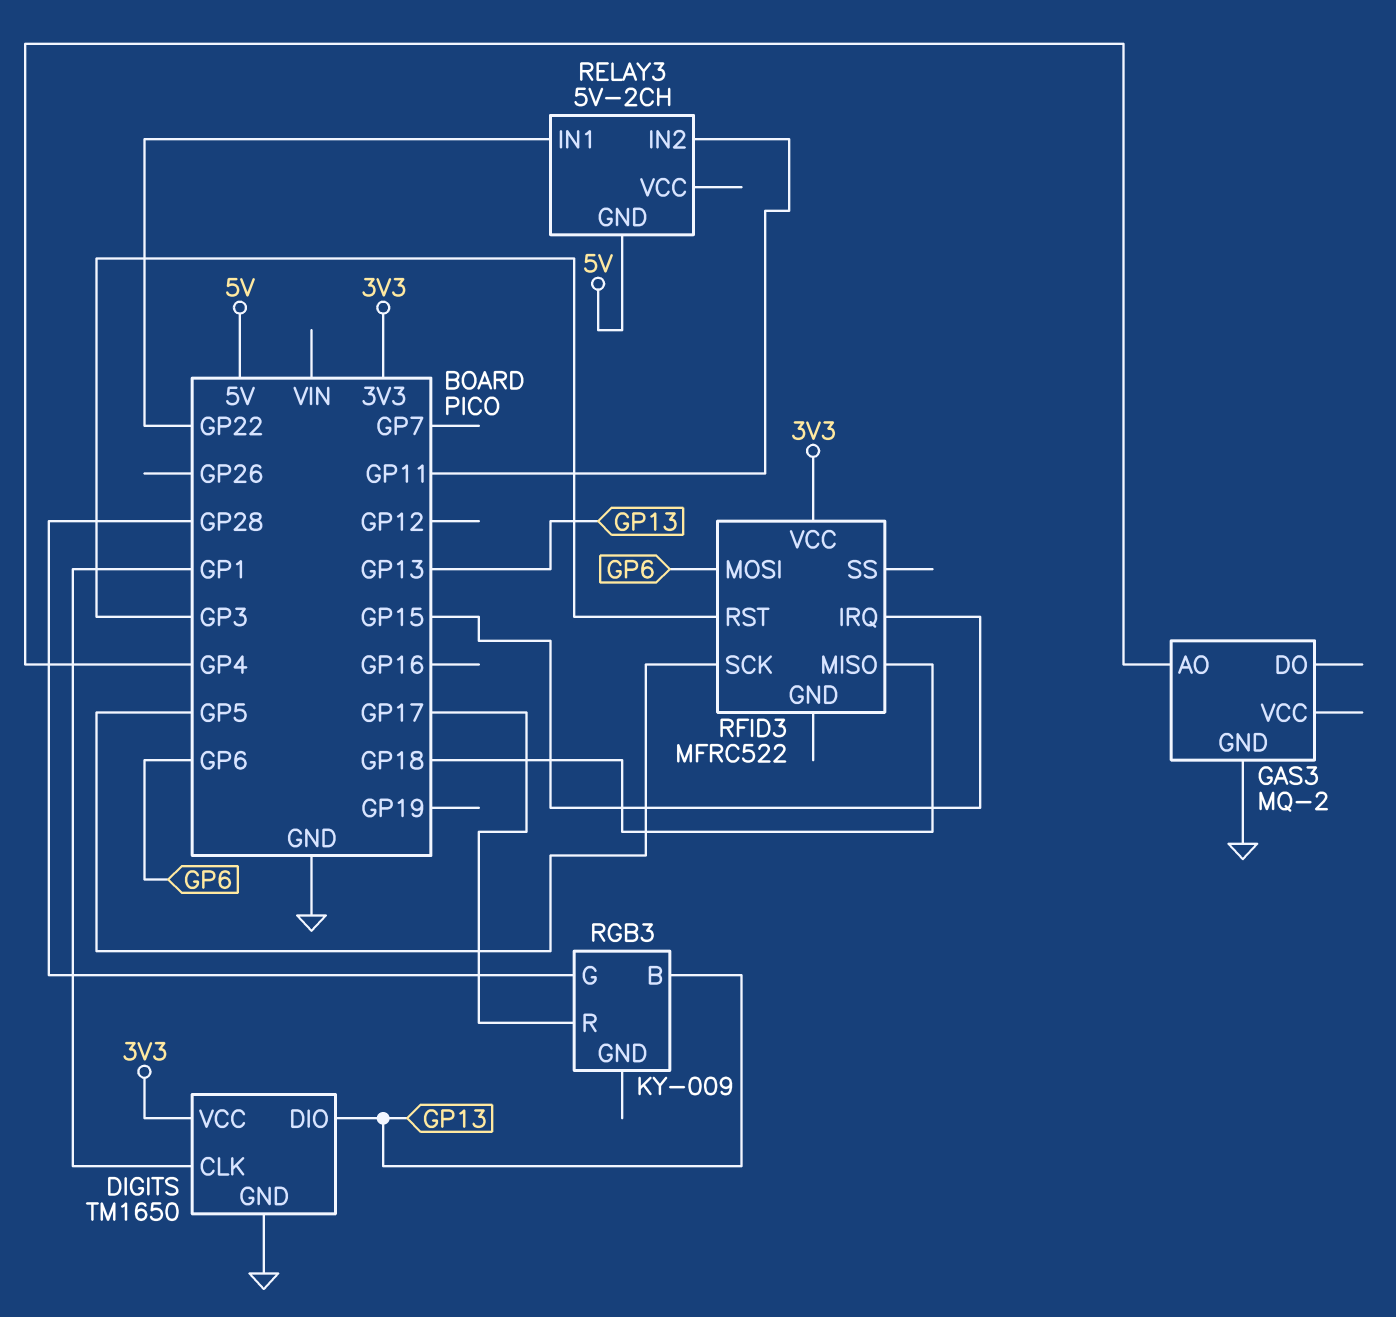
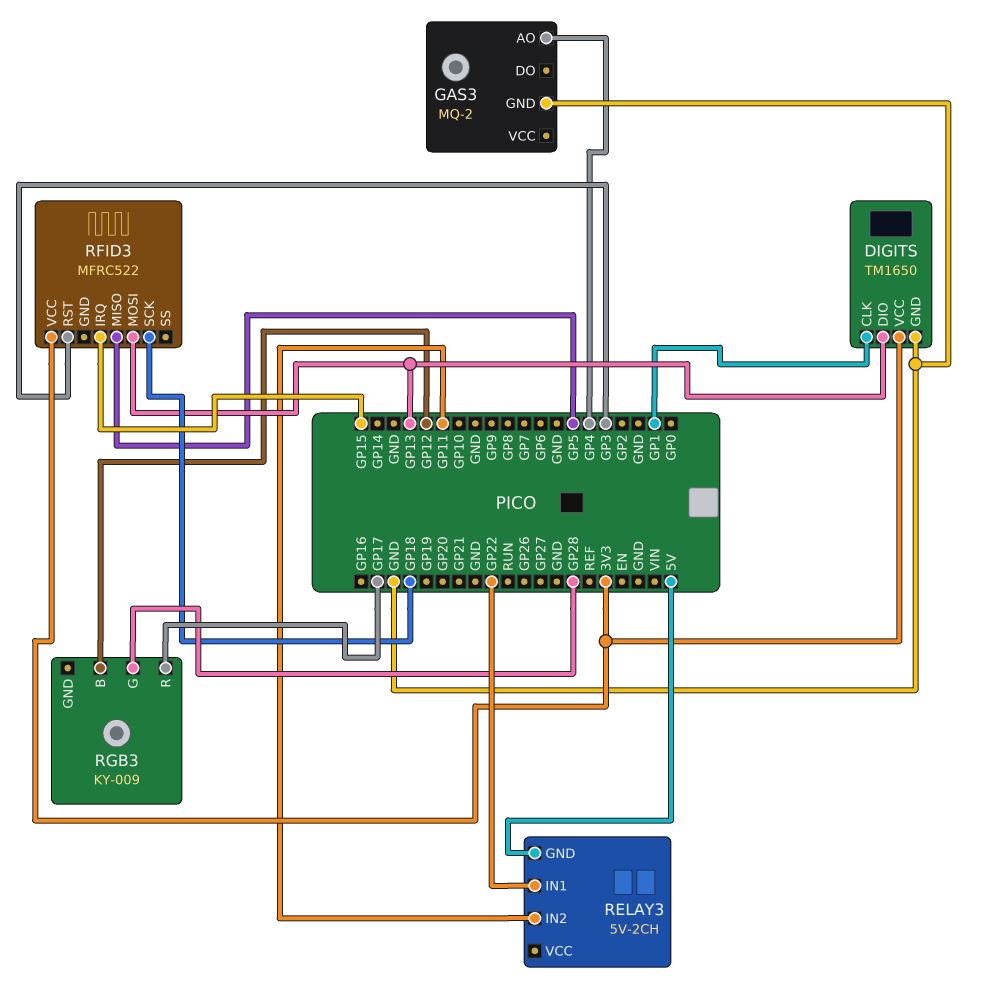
RFID3 pin MISO: GP18 -> GP5
RFID3 pin MOSI: GP6 -> GP13
RFID3 pin SCK: GP5 -> GP18
RGB3 pin B: GP13 -> GP12

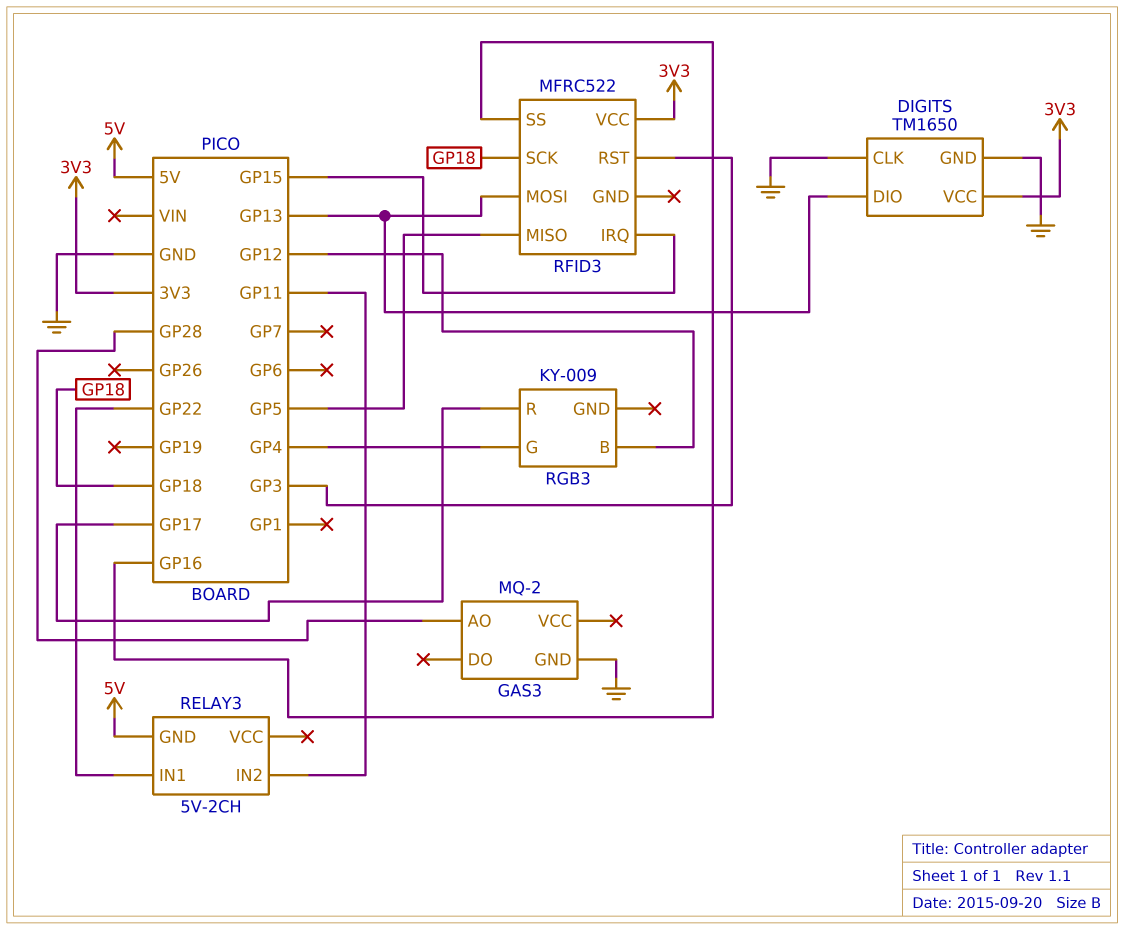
DIGITS pin CLK: GP1 -> GND
GAS3 pin AO: GP4 -> GP28
RFID3 pin SS: none -> GP16
RGB3 pin G: GP28 -> GP4

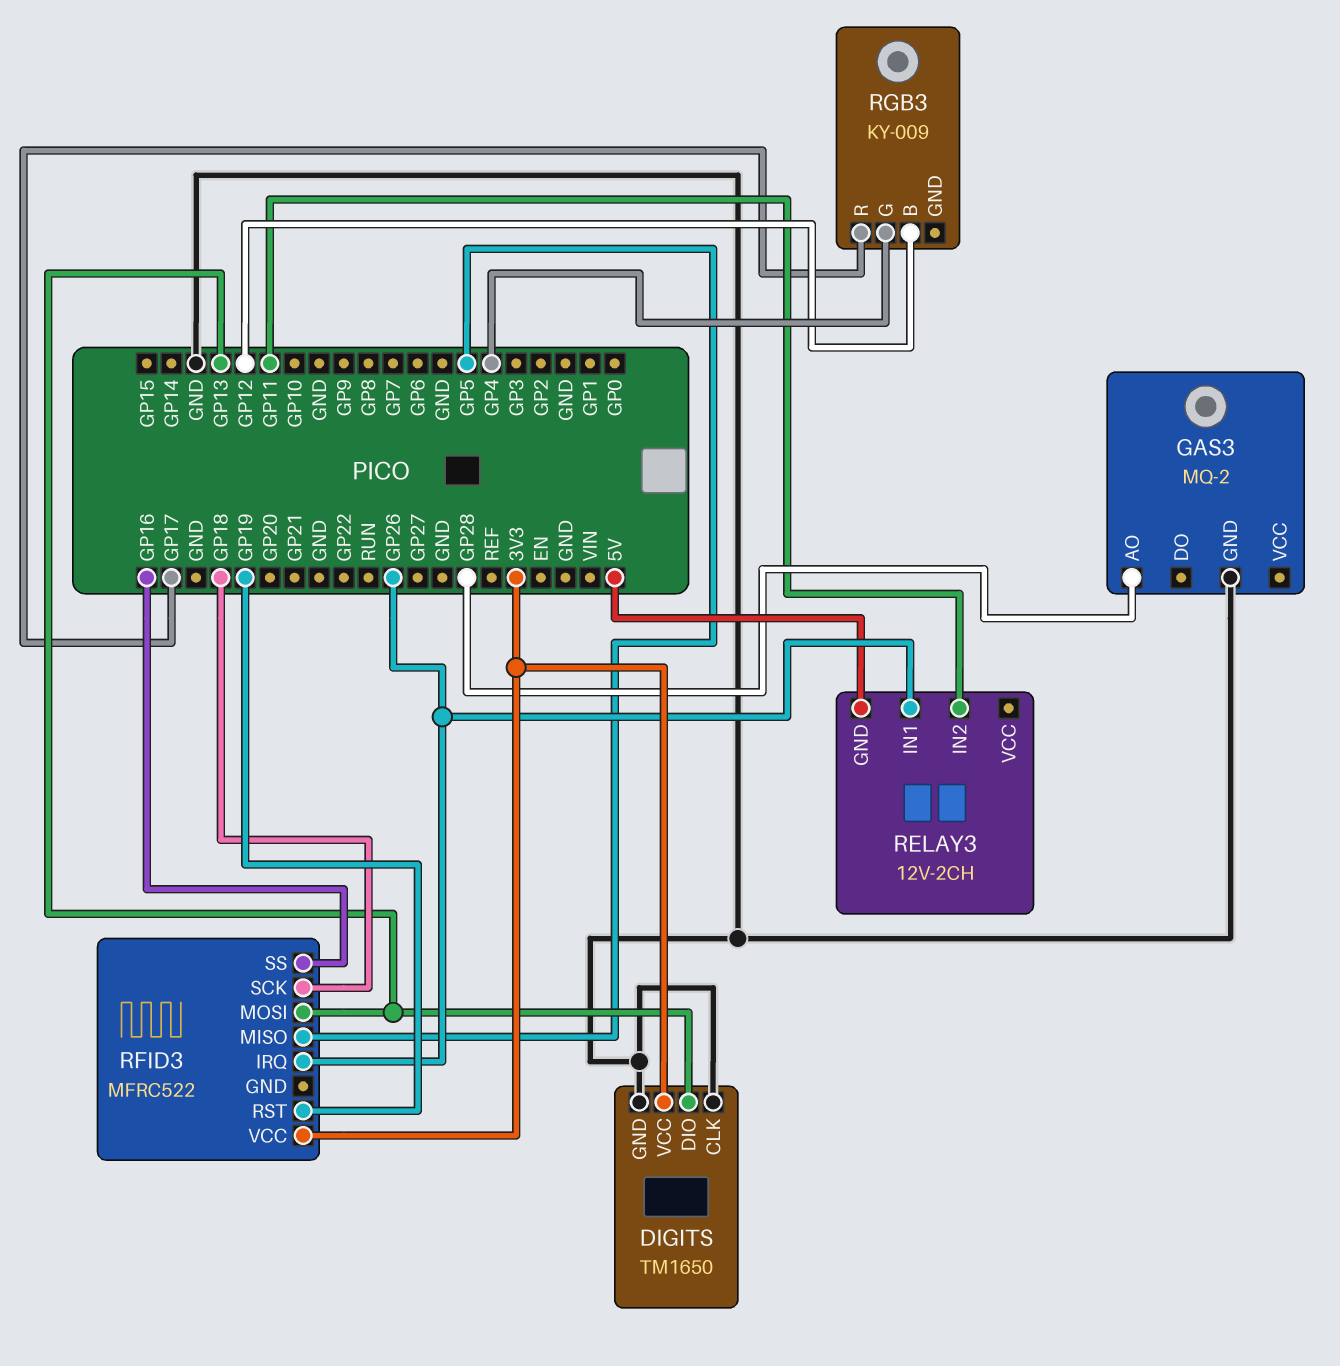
RELAY3: 5V-2CH -> 12V-2CH
RELAY3 pin IN1: GP22 -> GP26
RFID3 pin IRQ: GP15 -> GP26
RFID3 pin RST: GP3 -> GP19

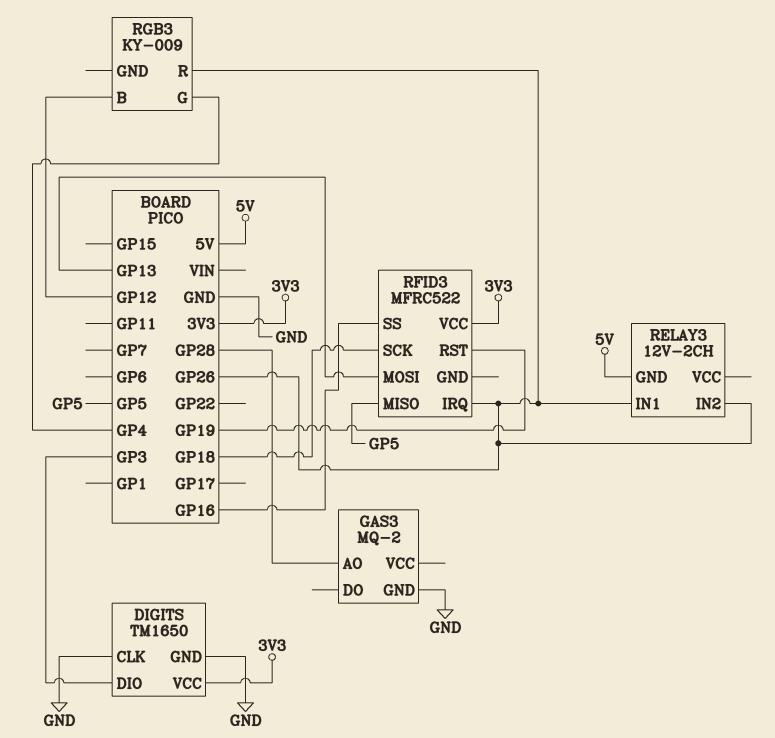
DIGITS pin DIO: GP13 -> GP3
RELAY3 pin IN2: GP11 -> GP26
RGB3 pin R: GP17 -> GP26

